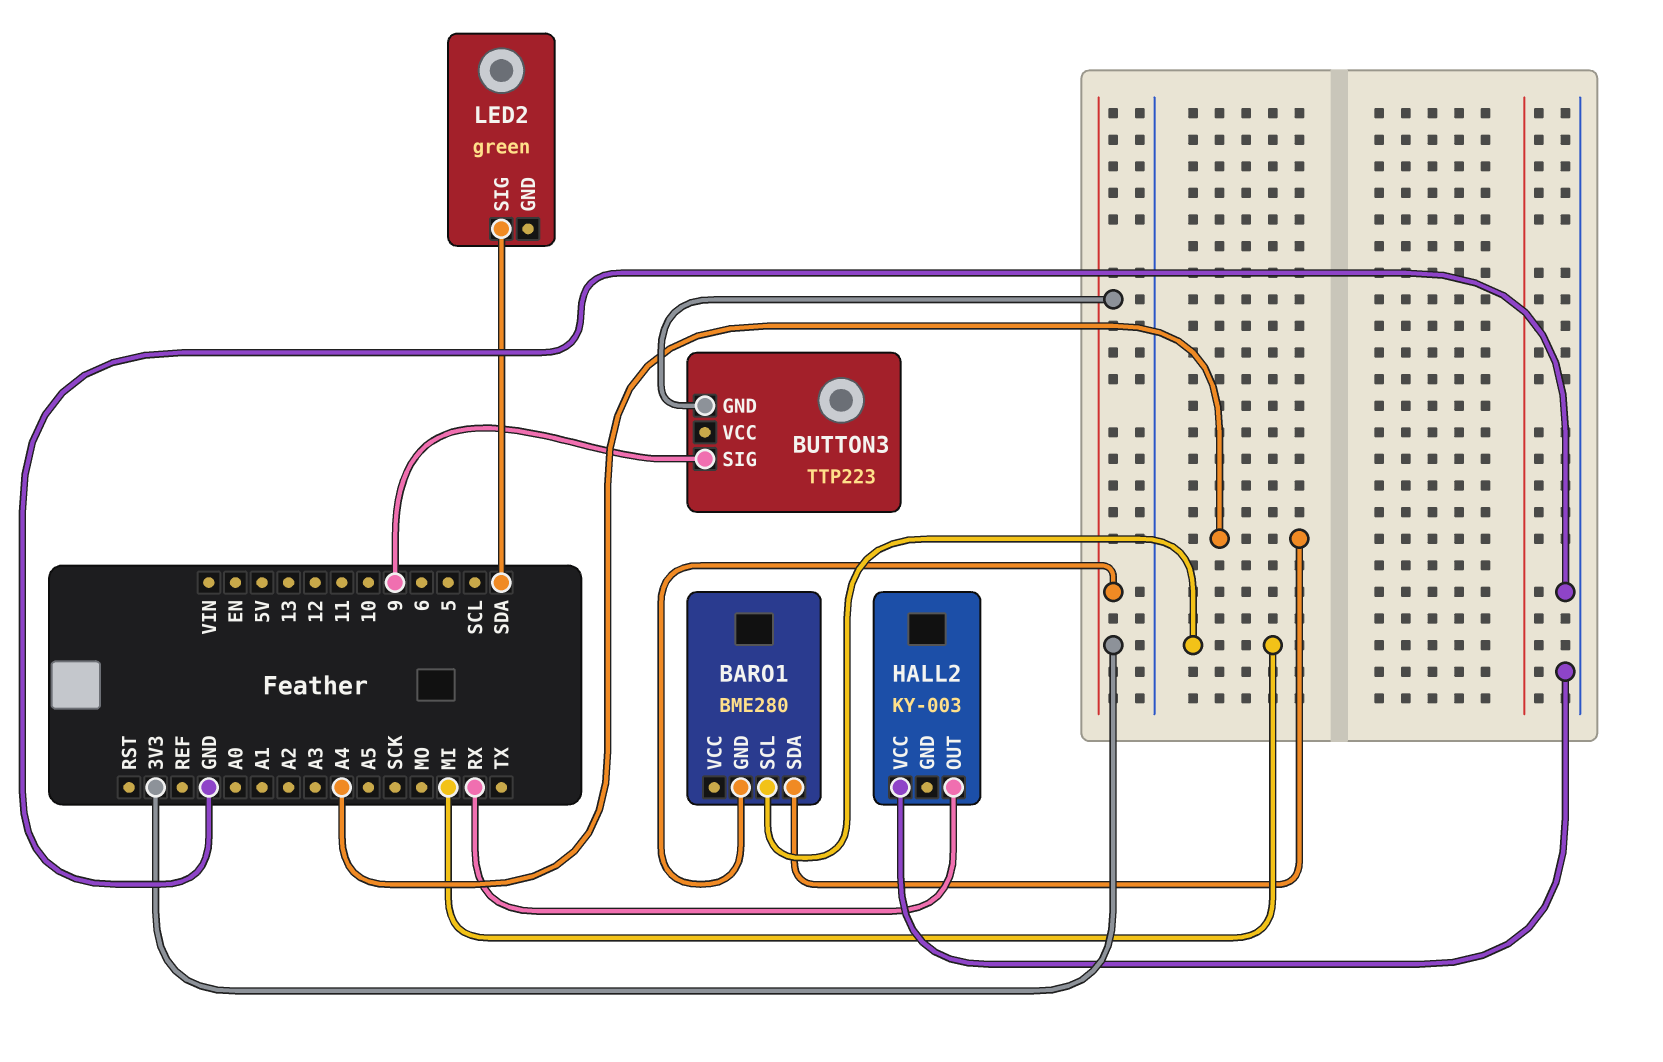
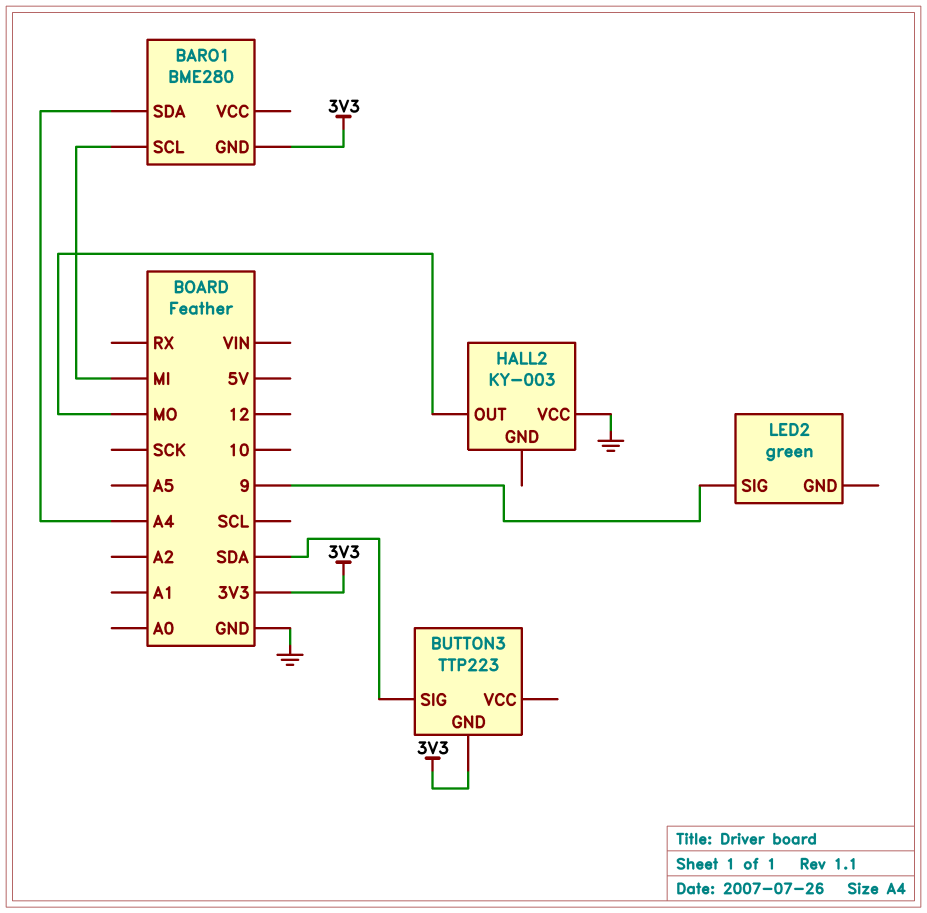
BUTTON3 pin SIG: 9 -> SDA
HALL2 pin OUT: RX -> MO
LED2 pin SIG: SDA -> 9

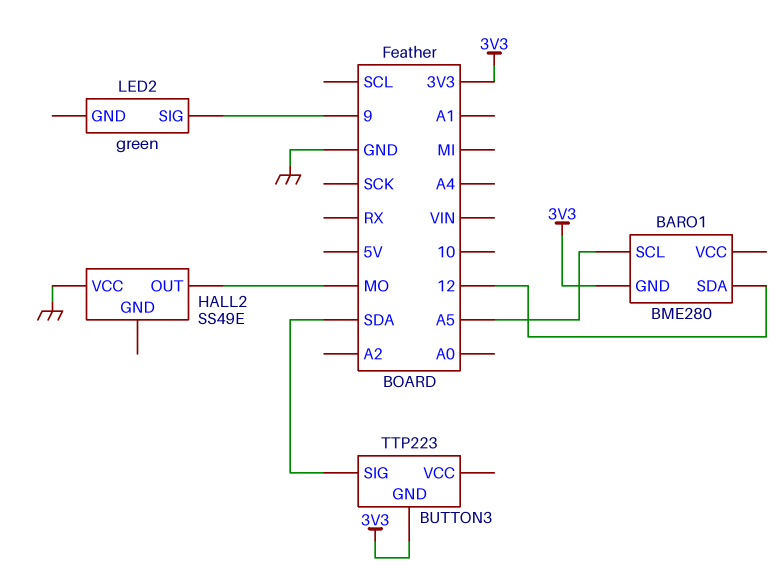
BARO1 pin SCL: MI -> A5
BARO1 pin SDA: A4 -> 12
HALL2: KY-003 -> SS49E

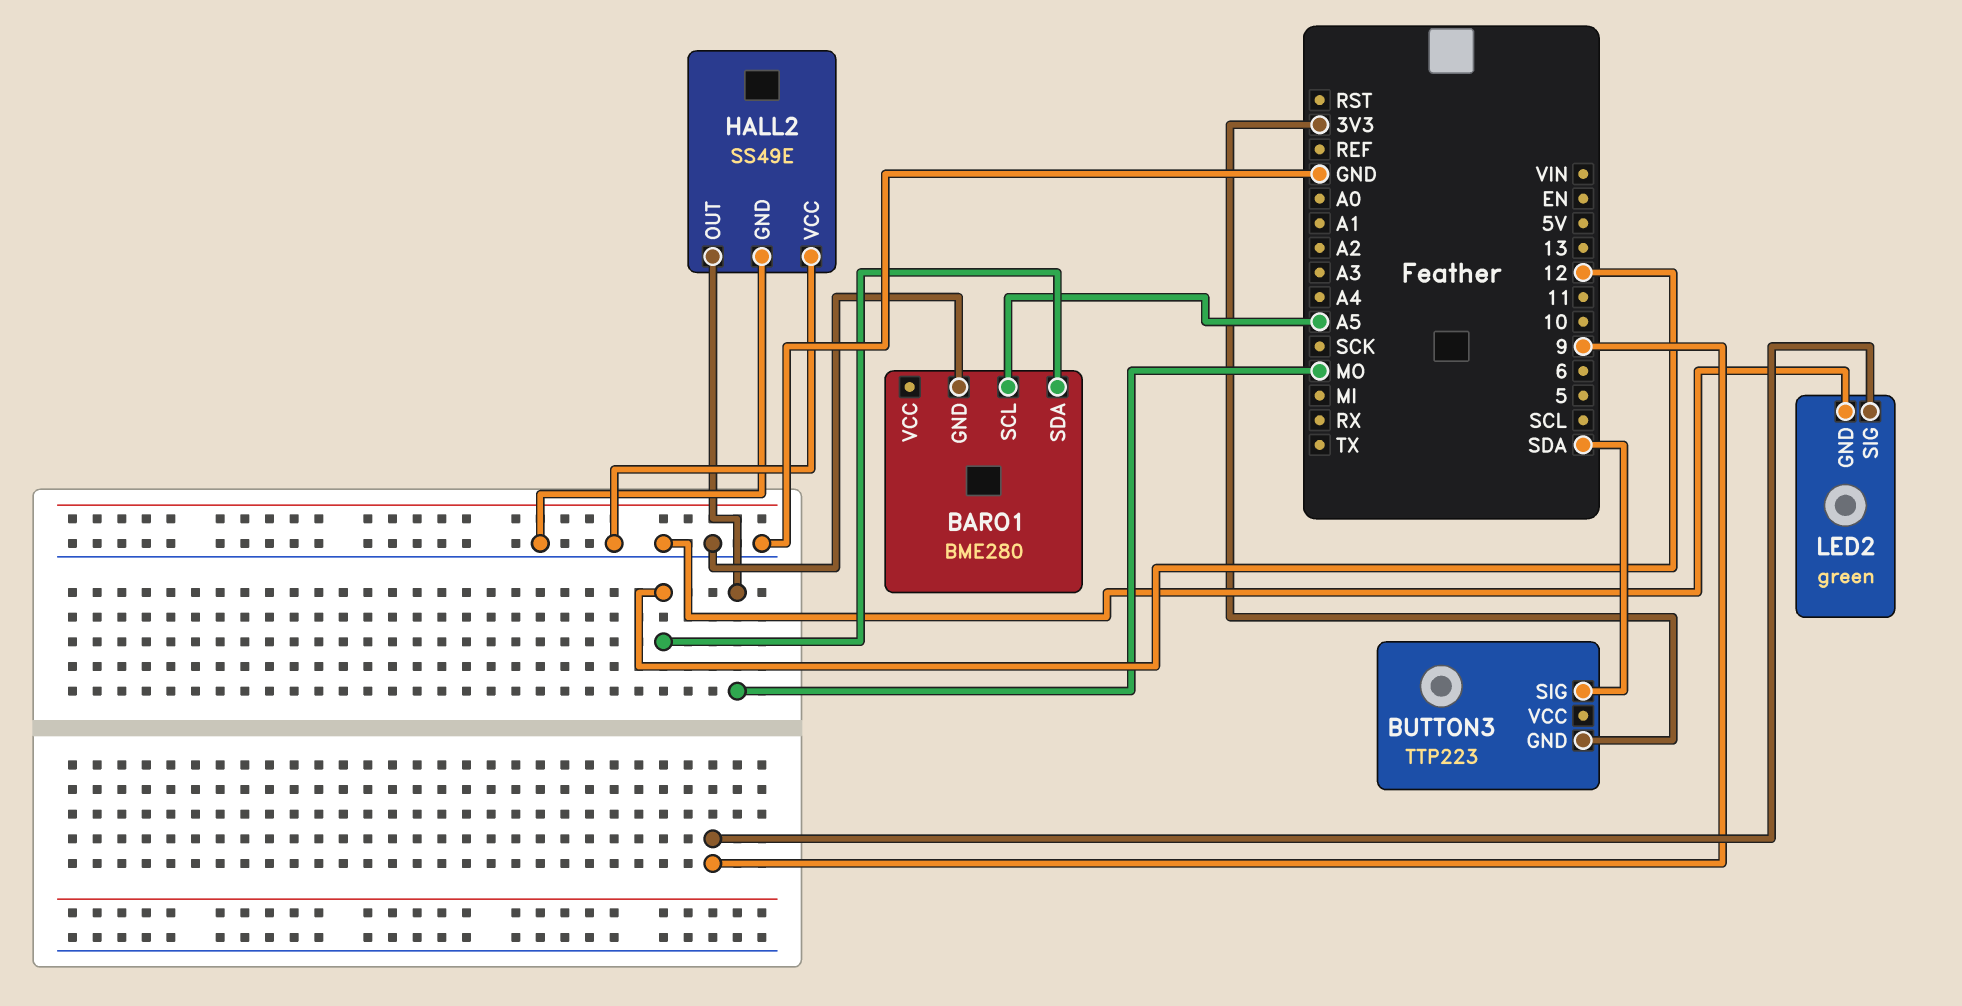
BARO1 pin GND: 3V3 -> GND
HALL2 pin GND: none -> GND
LED2 pin GND: none -> GND

